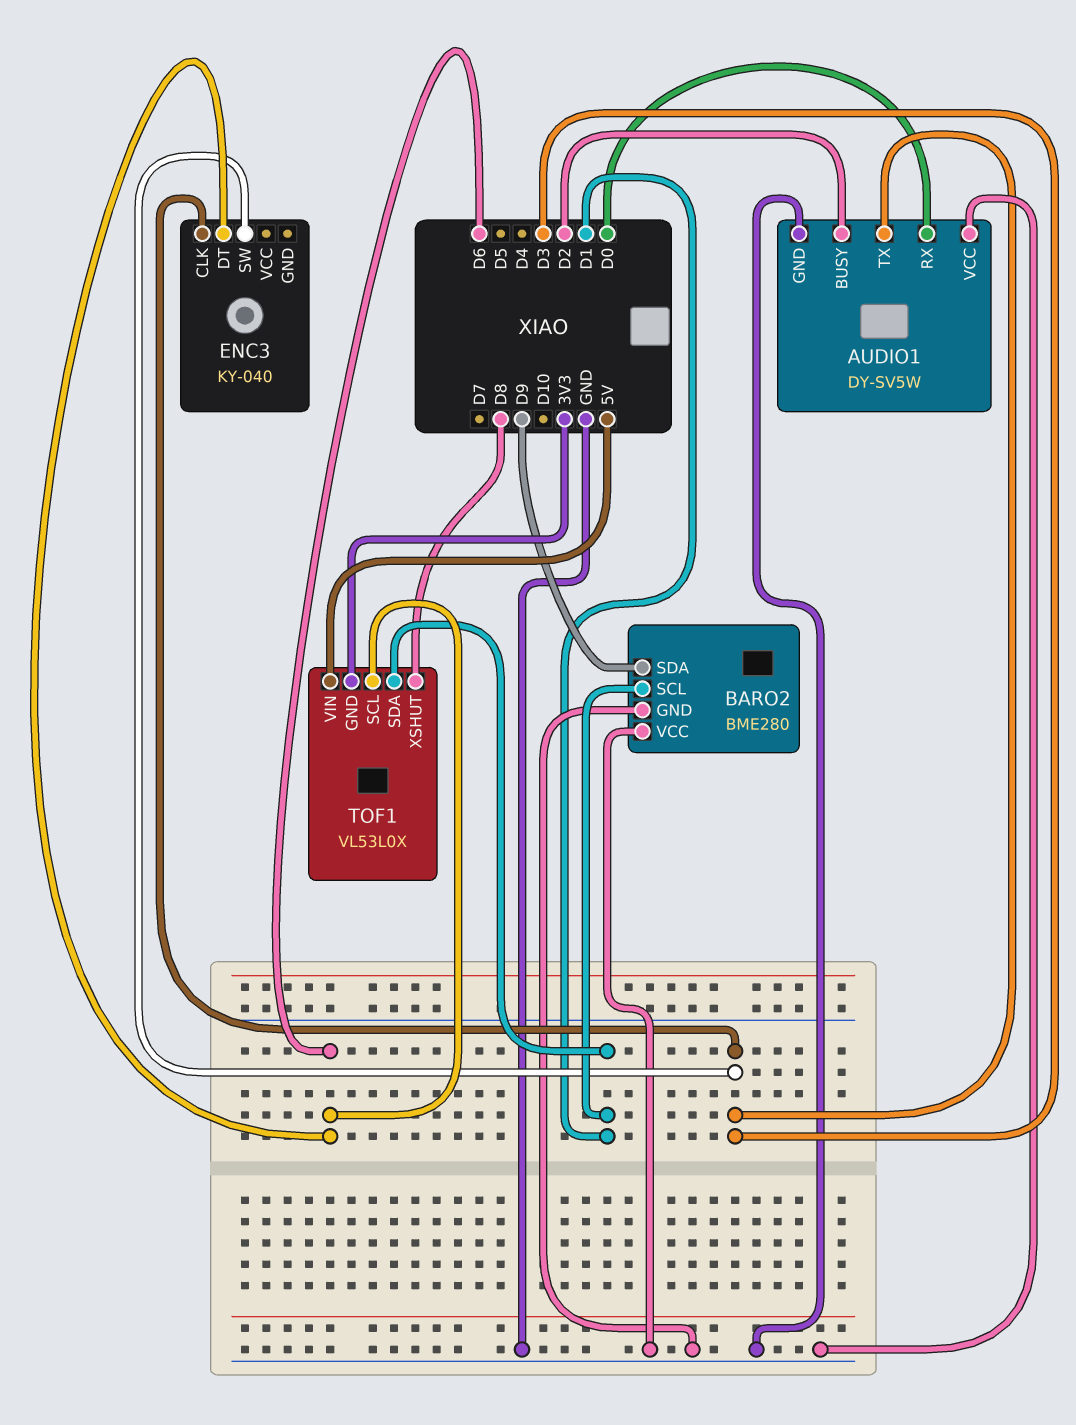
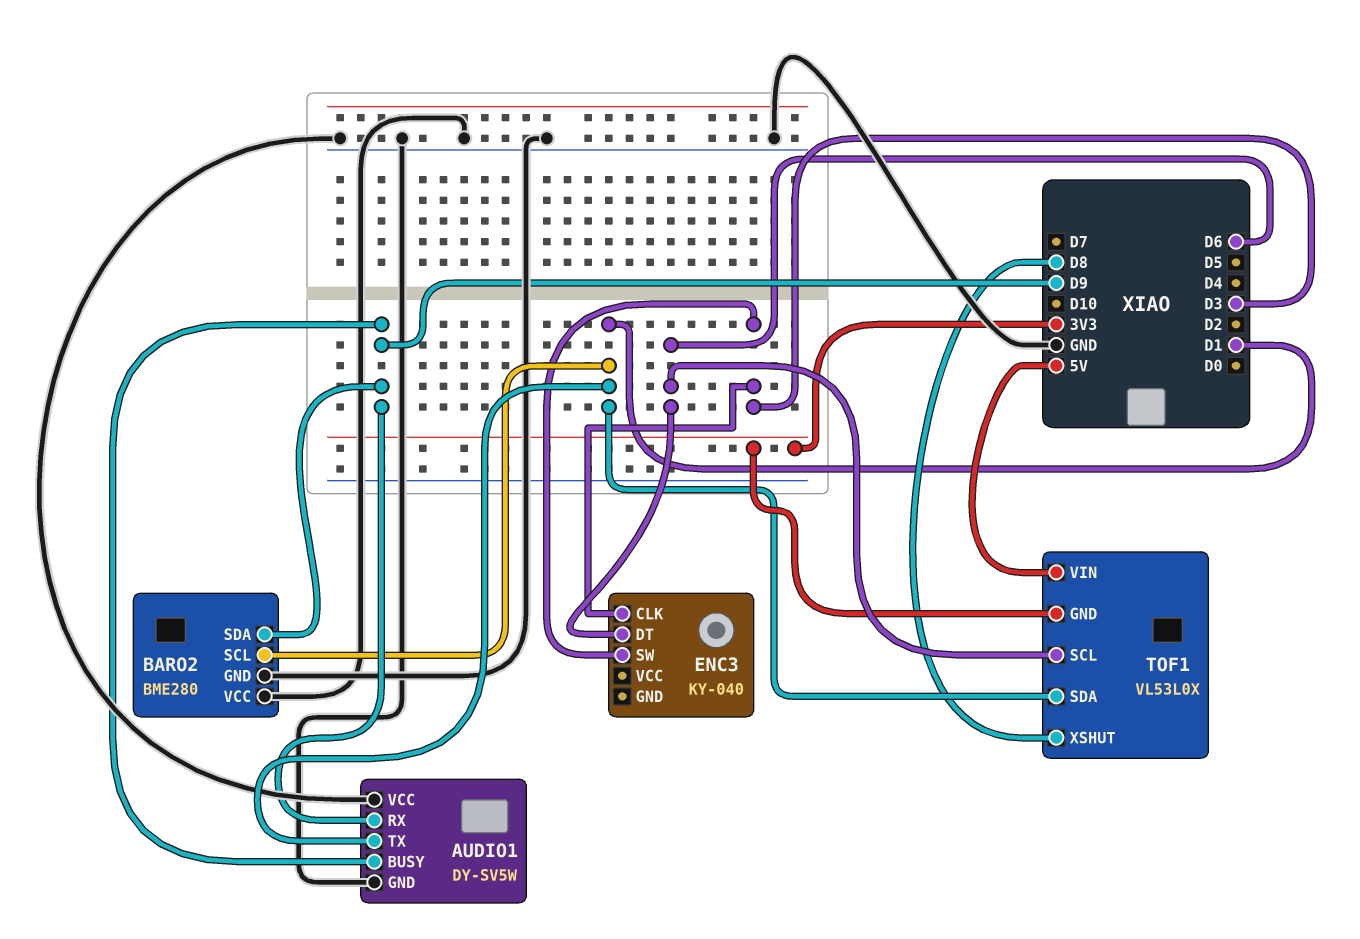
AUDIO1 pin BUSY: D2 -> D9
AUDIO1 pin RX: D0 -> D9
AUDIO1 pin TX: D3 -> D1

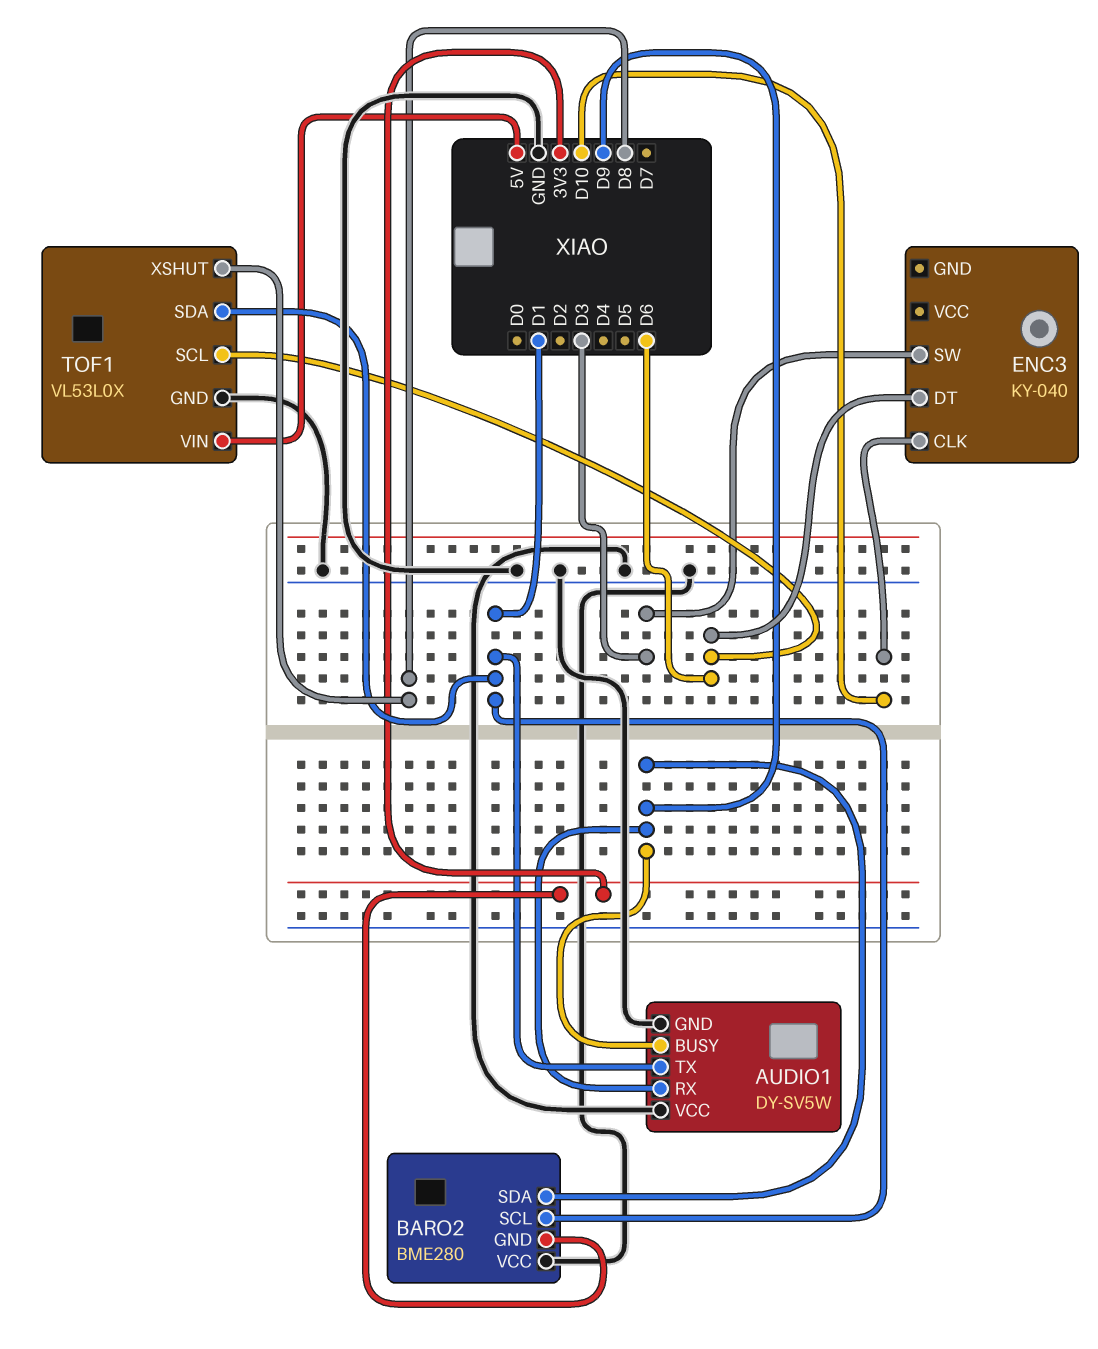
BARO2 pin GND: GND -> 3V3
ENC3 pin CLK: D3 -> D10
TOF1 pin GND: 3V3 -> GND

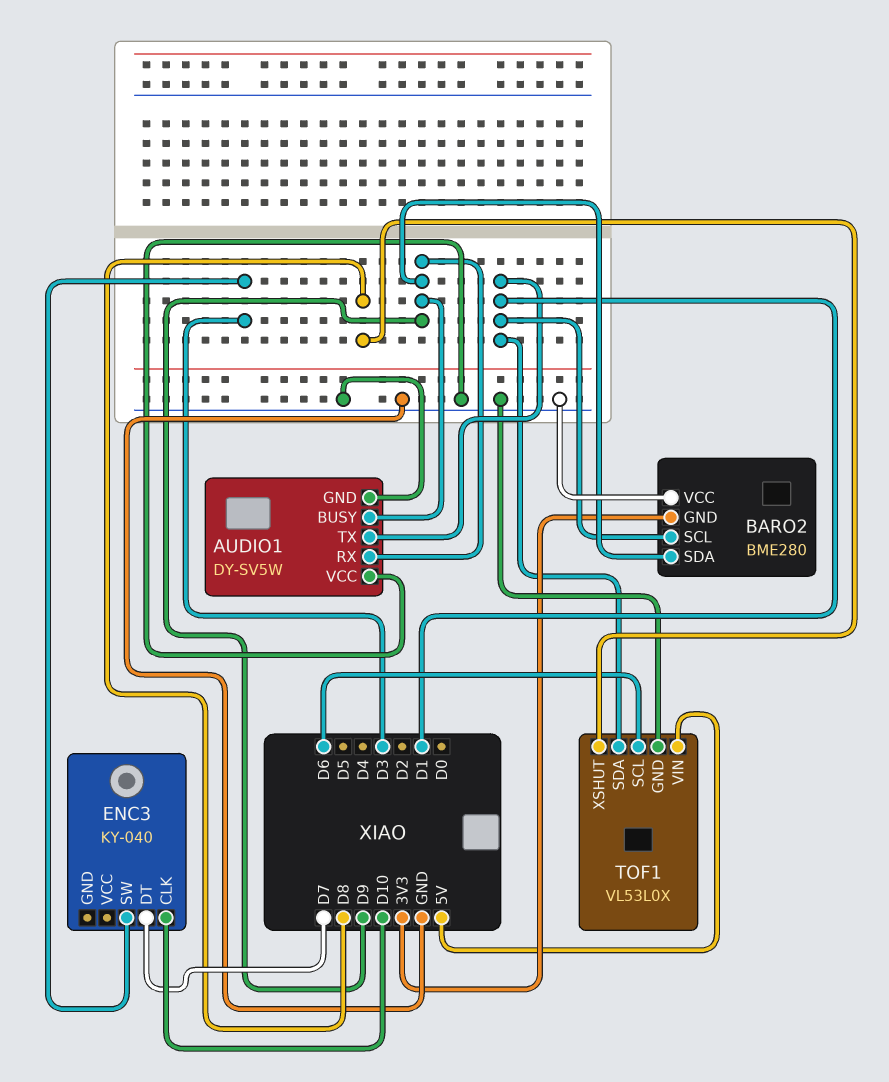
ENC3 pin DT: D6 -> D7

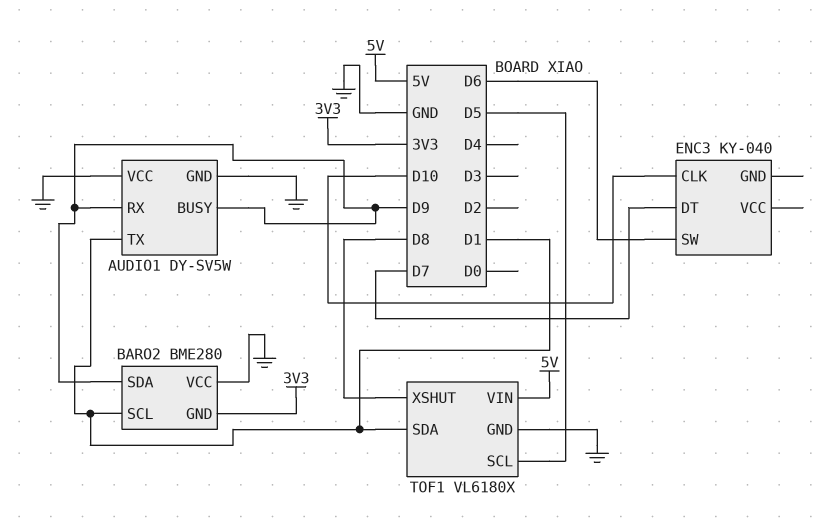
ENC3 pin SW: D3 -> D6
TOF1: VL53L0X -> VL6180X
TOF1 pin SCL: D6 -> D5

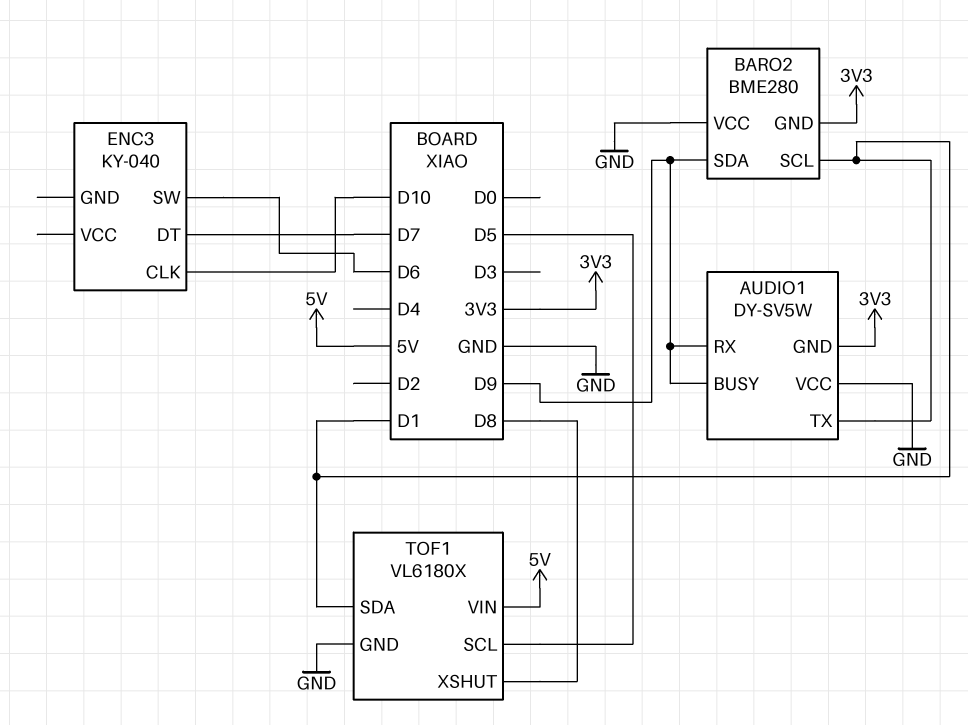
AUDIO1 pin GND: GND -> 3V3

